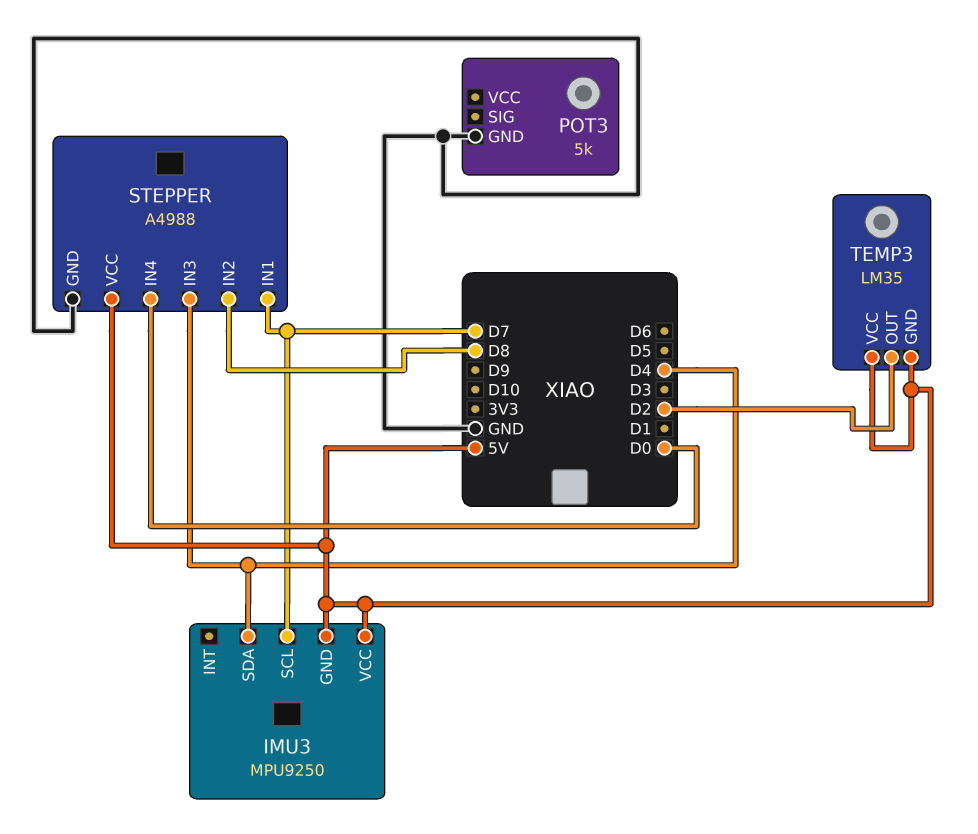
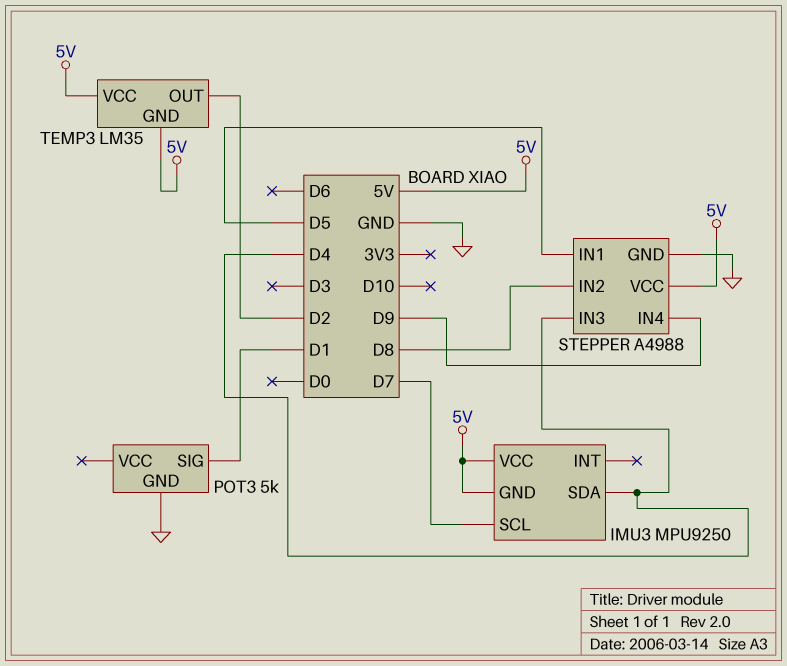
POT3 pin SIG: none -> D1
STEPPER pin IN1: D7 -> D5
STEPPER pin IN4: D0 -> D9

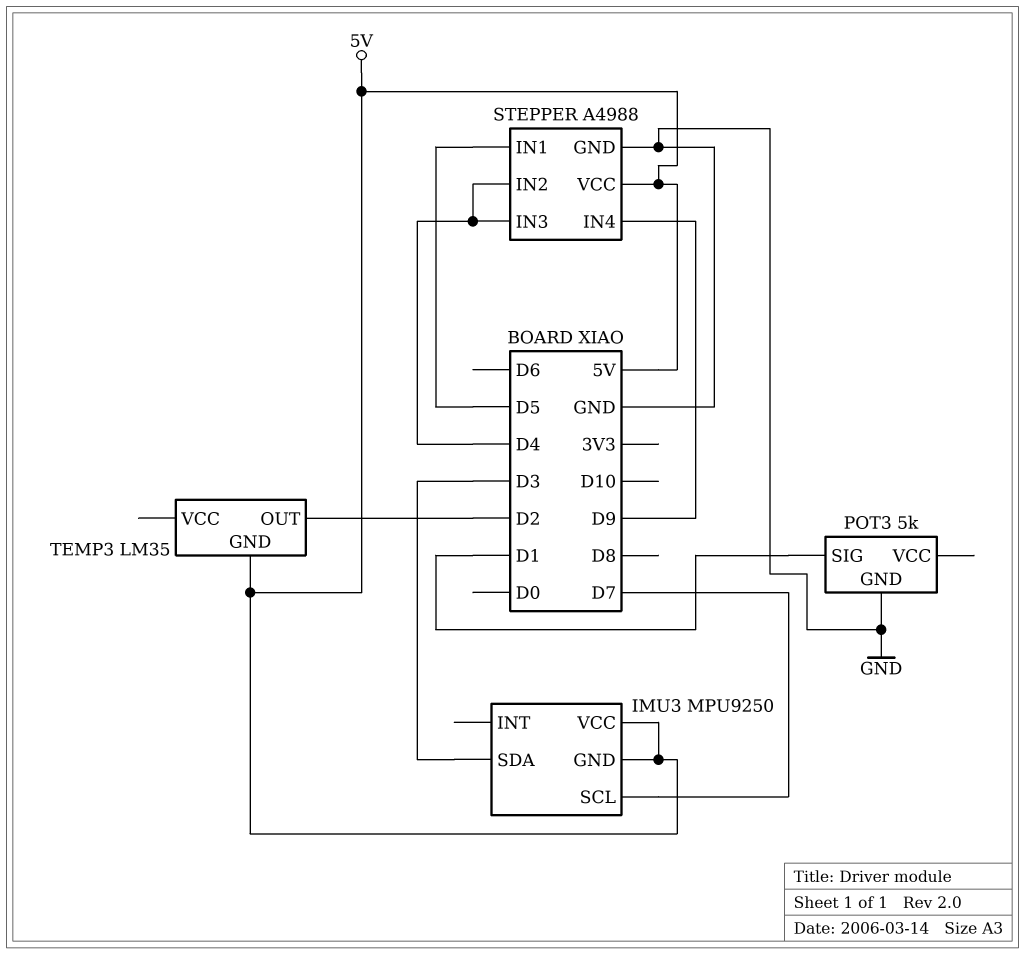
IMU3 pin SDA: D4 -> D3
STEPPER pin IN2: D8 -> D4
TEMP3 pin VCC: 5V -> none

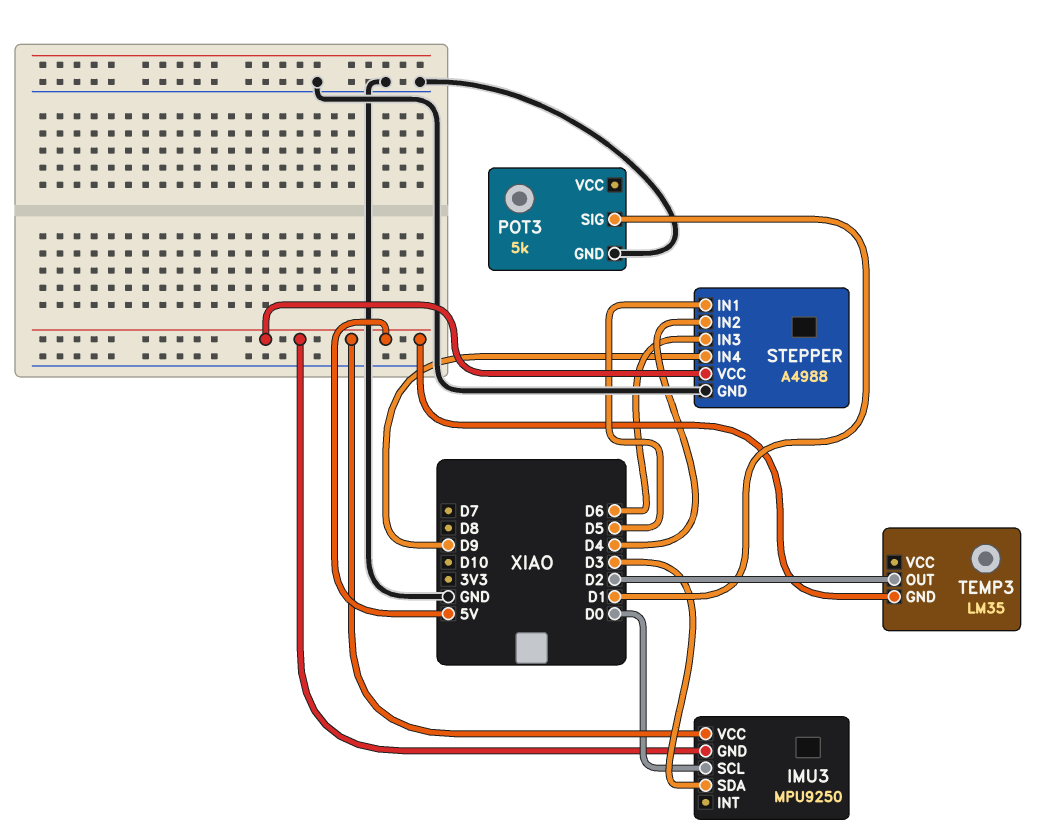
IMU3 pin SCL: D7 -> D0
STEPPER pin IN3: D4 -> D6

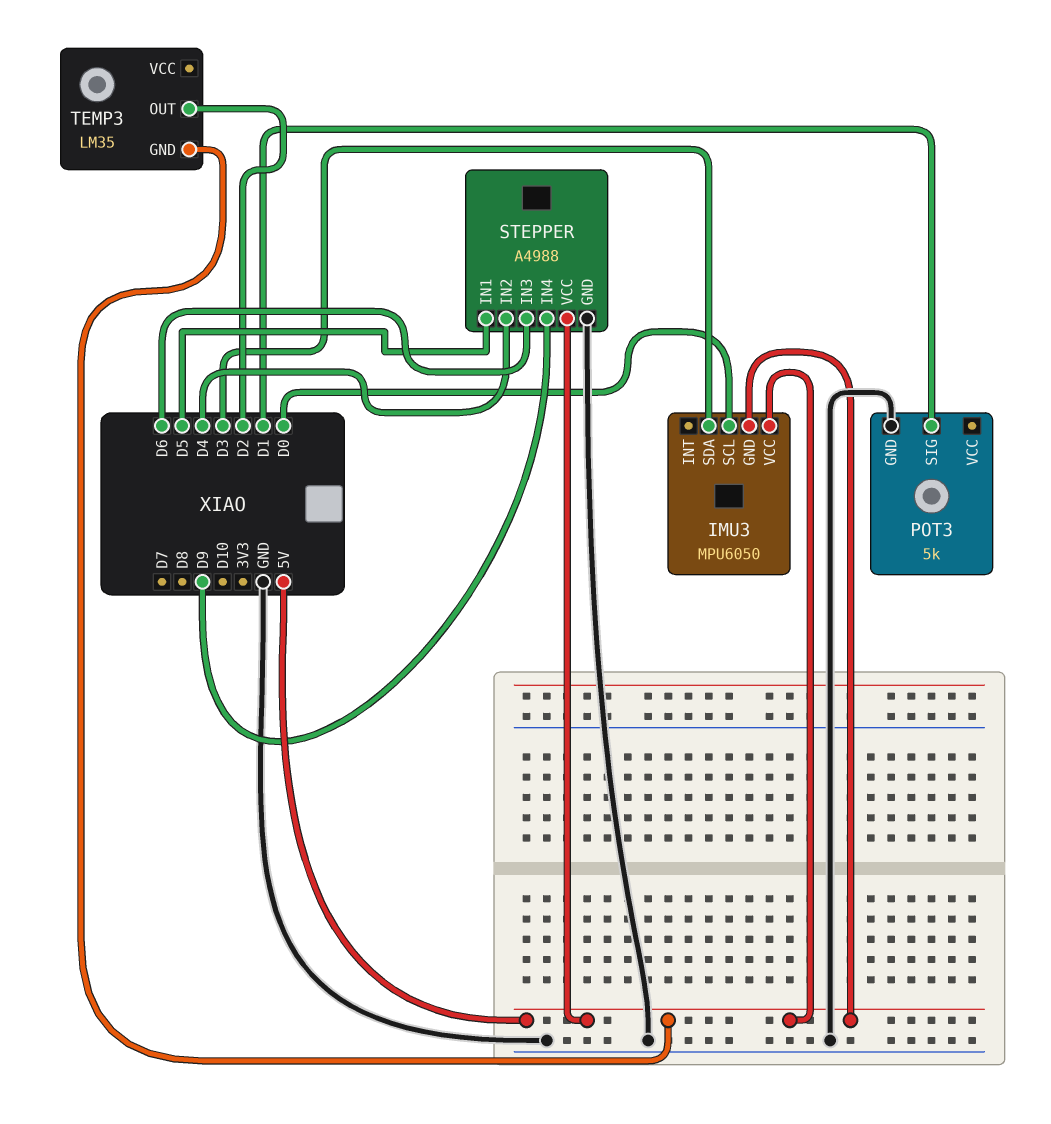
IMU3: MPU9250 -> MPU6050

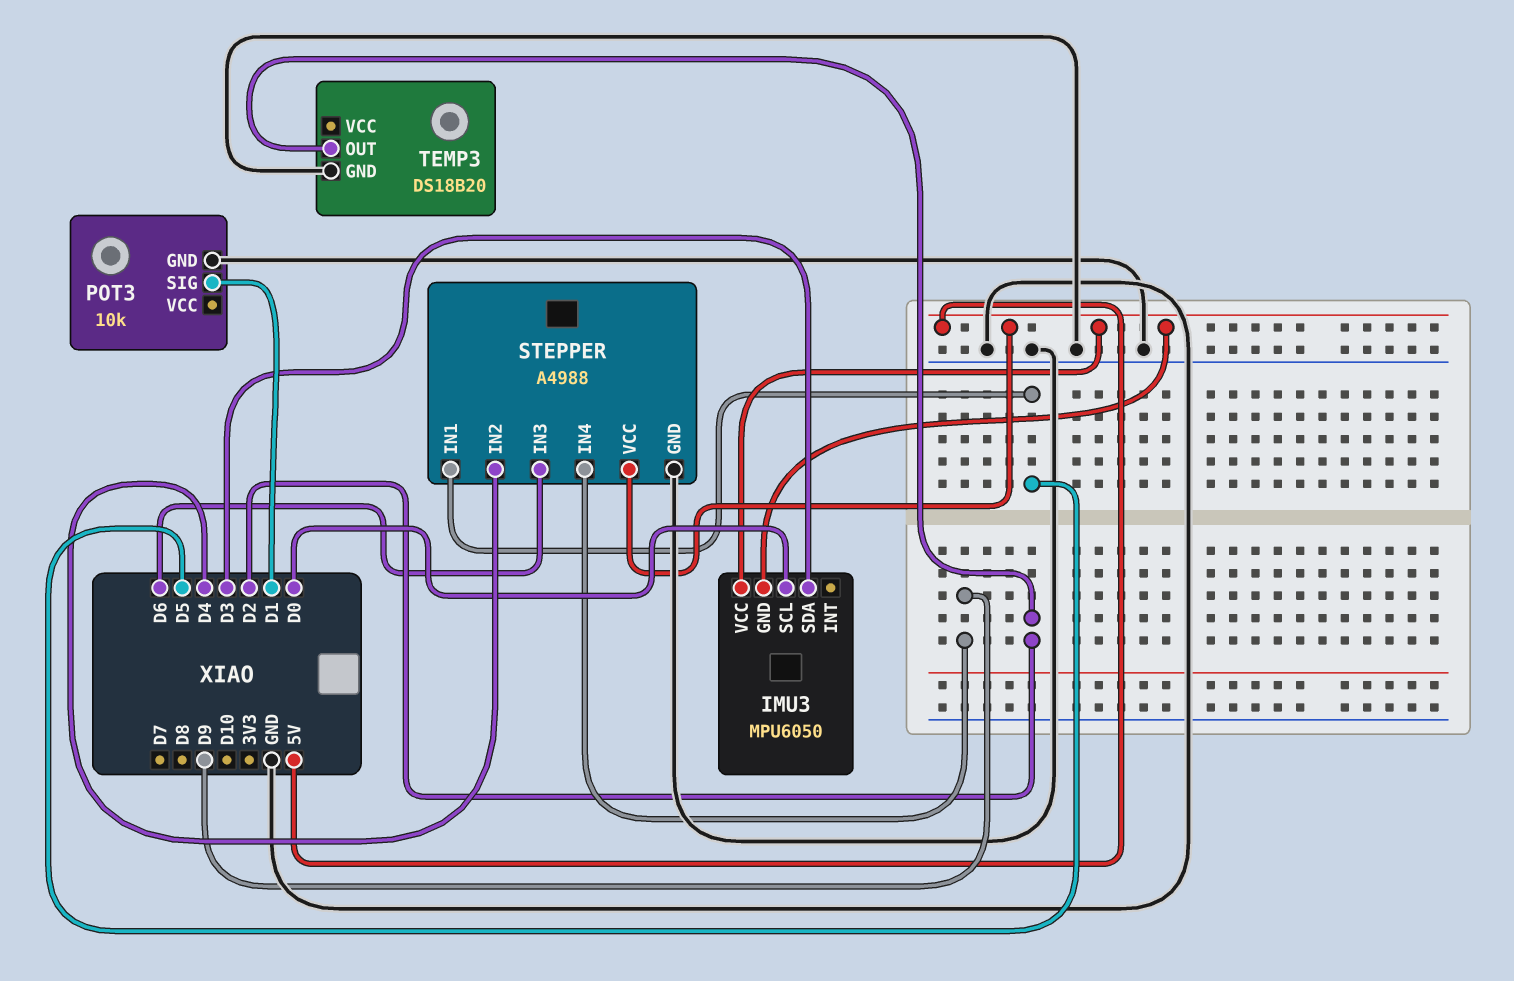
POT3: 5k -> 10k
TEMP3: LM35 -> DS18B20
TEMP3 pin GND: 5V -> GND

